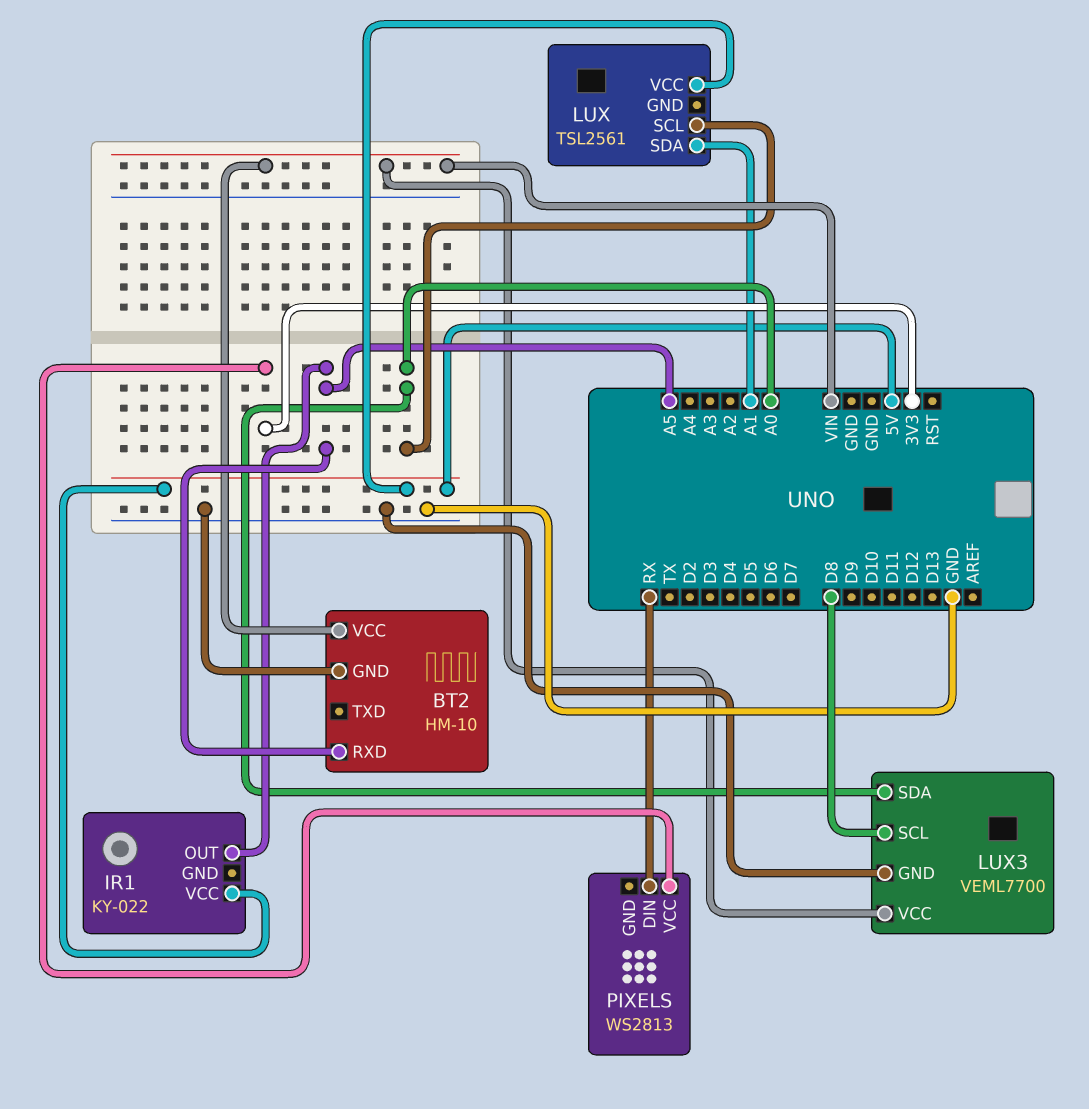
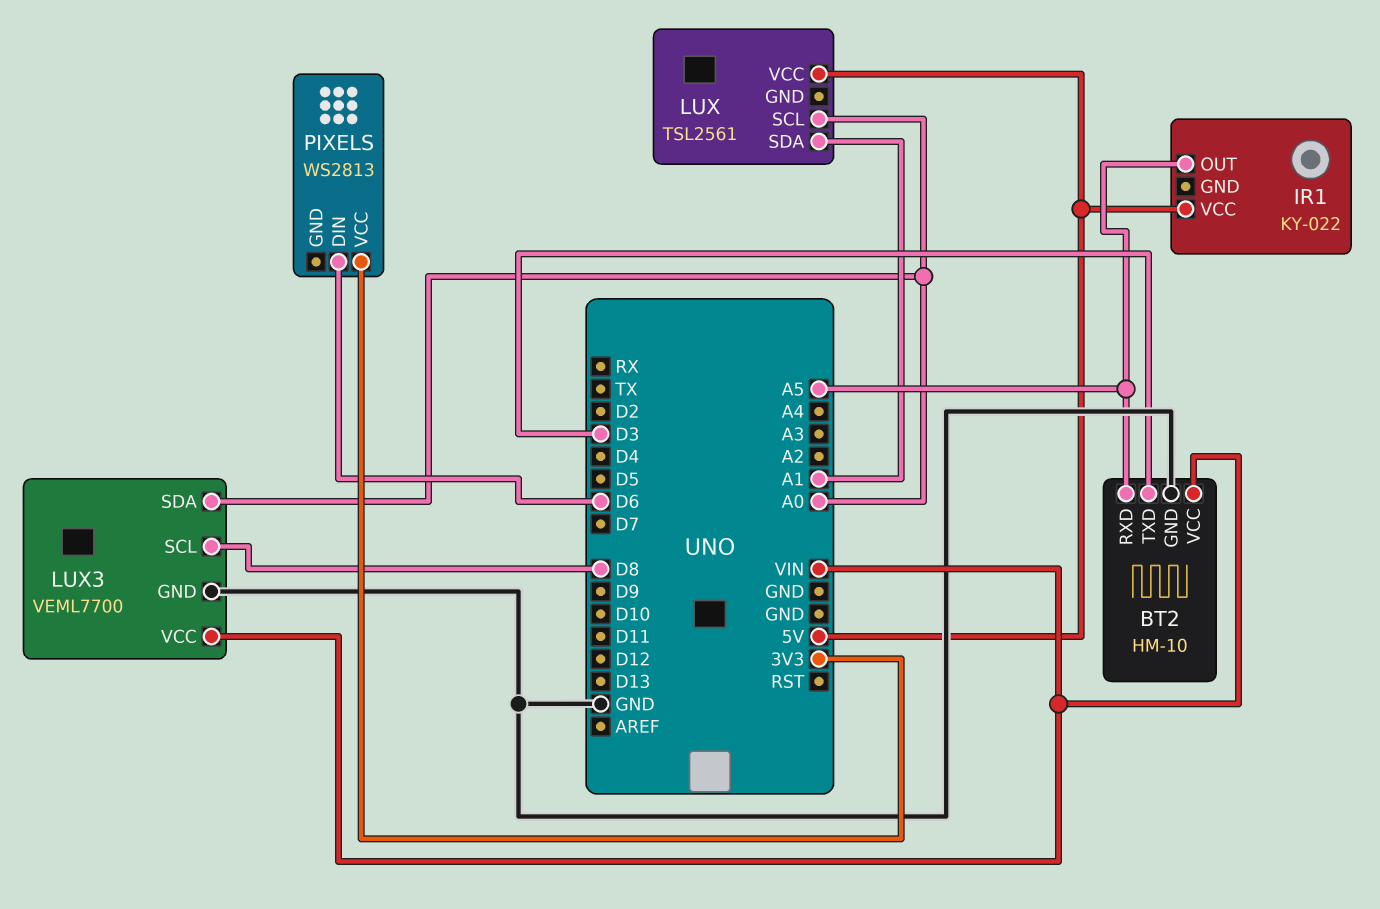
BT2 pin TXD: none -> D3
PIXELS pin DIN: RX -> D6

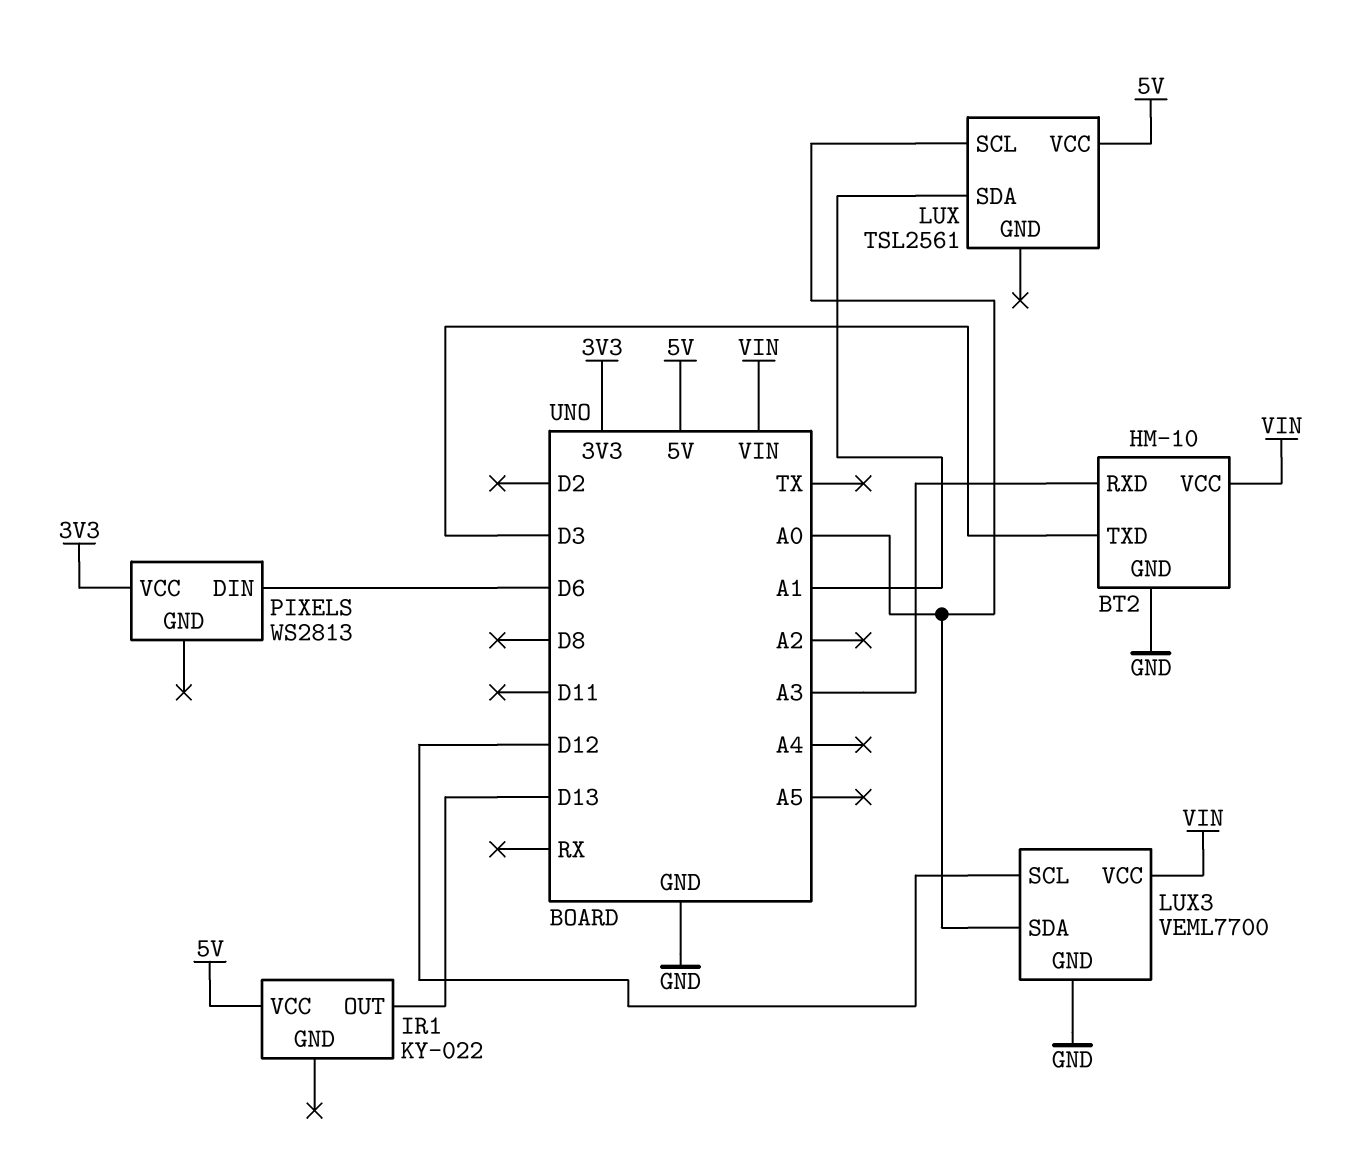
BT2 pin RXD: A5 -> A3
IR1 pin OUT: A5 -> D13
LUX3 pin SCL: D8 -> D12

